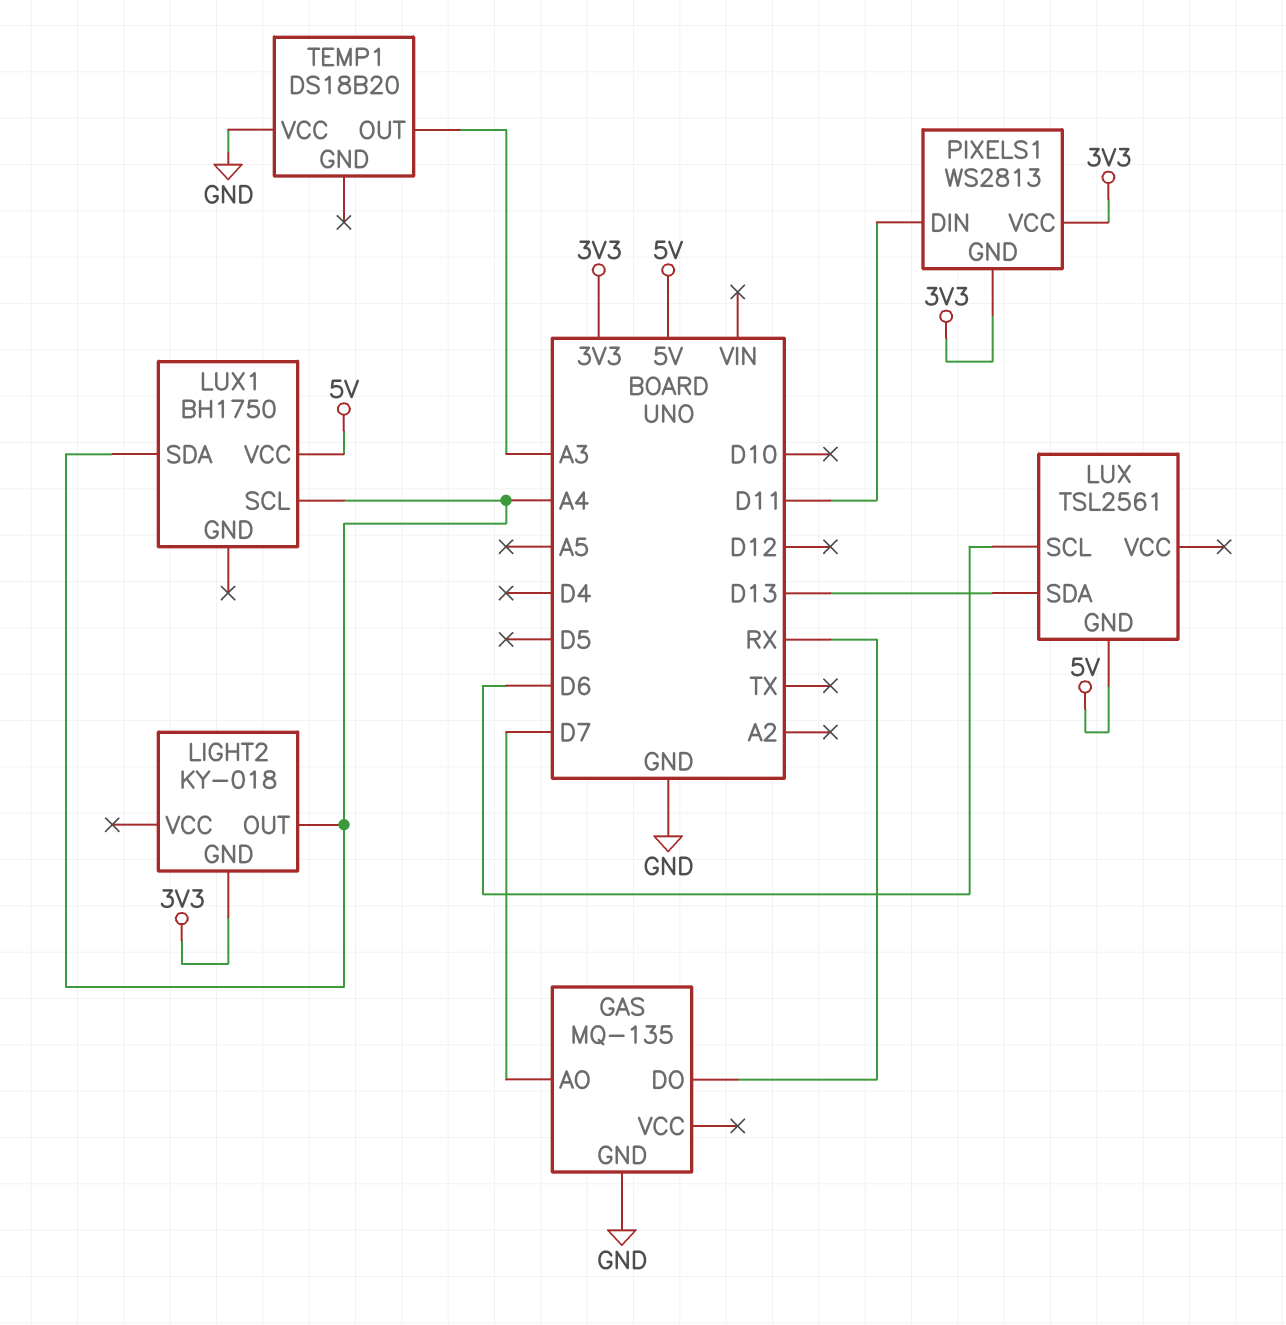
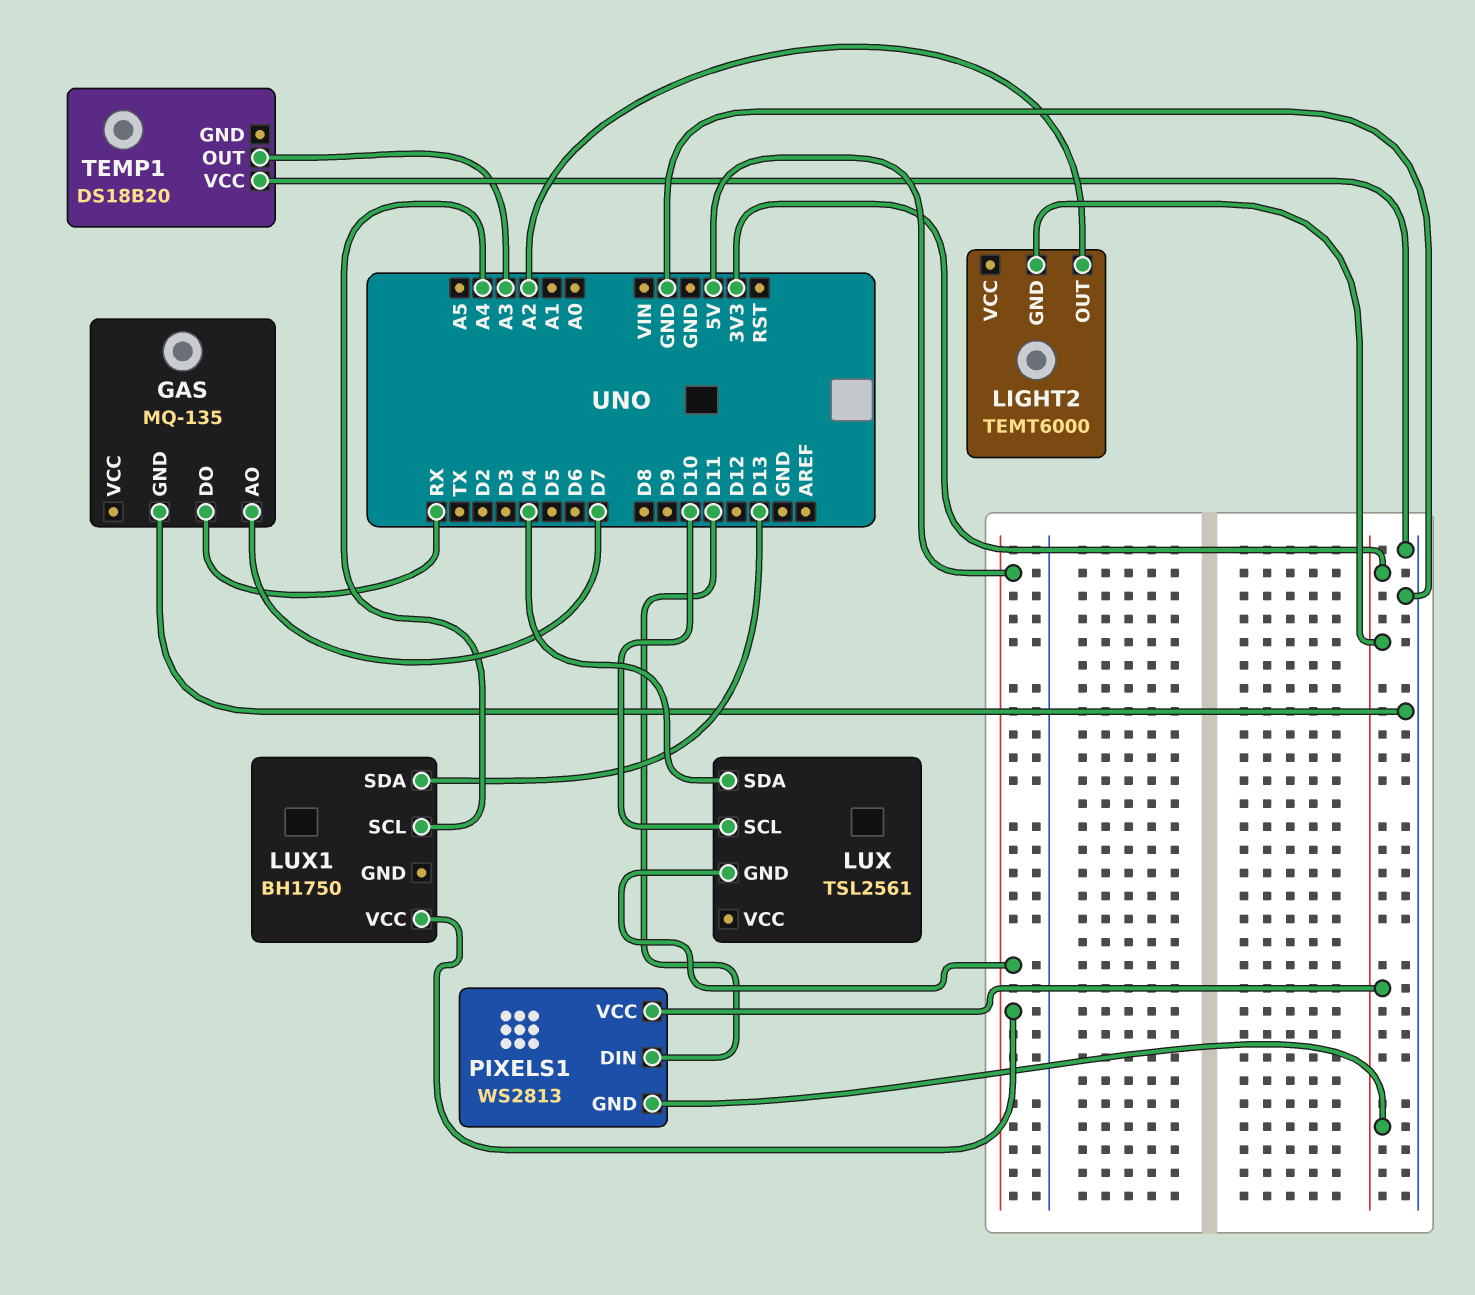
LIGHT2: KY-018 -> TEMT6000
LIGHT2 pin OUT: A4 -> A2
LUX pin SCL: D6 -> D10
LUX pin SDA: D13 -> D4
LUX1 pin SDA: A4 -> D13

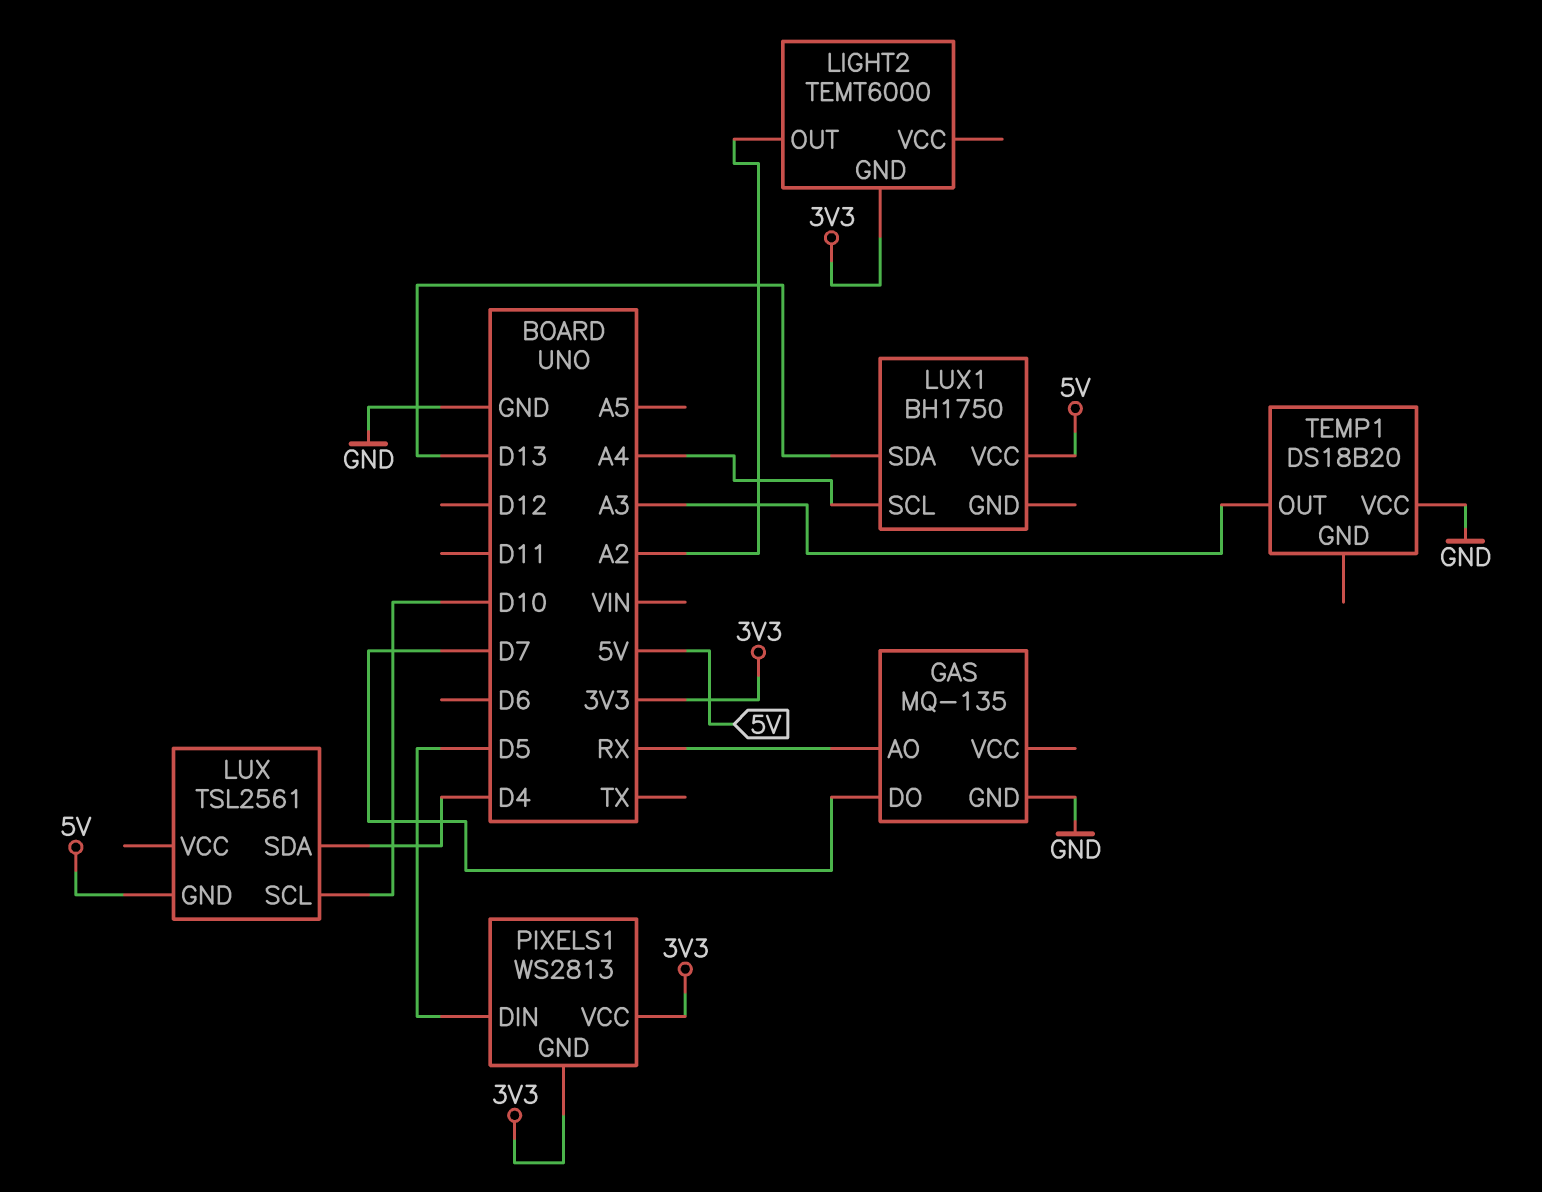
GAS pin AO: D7 -> RX
GAS pin DO: RX -> D7
PIXELS1 pin DIN: D11 -> D5

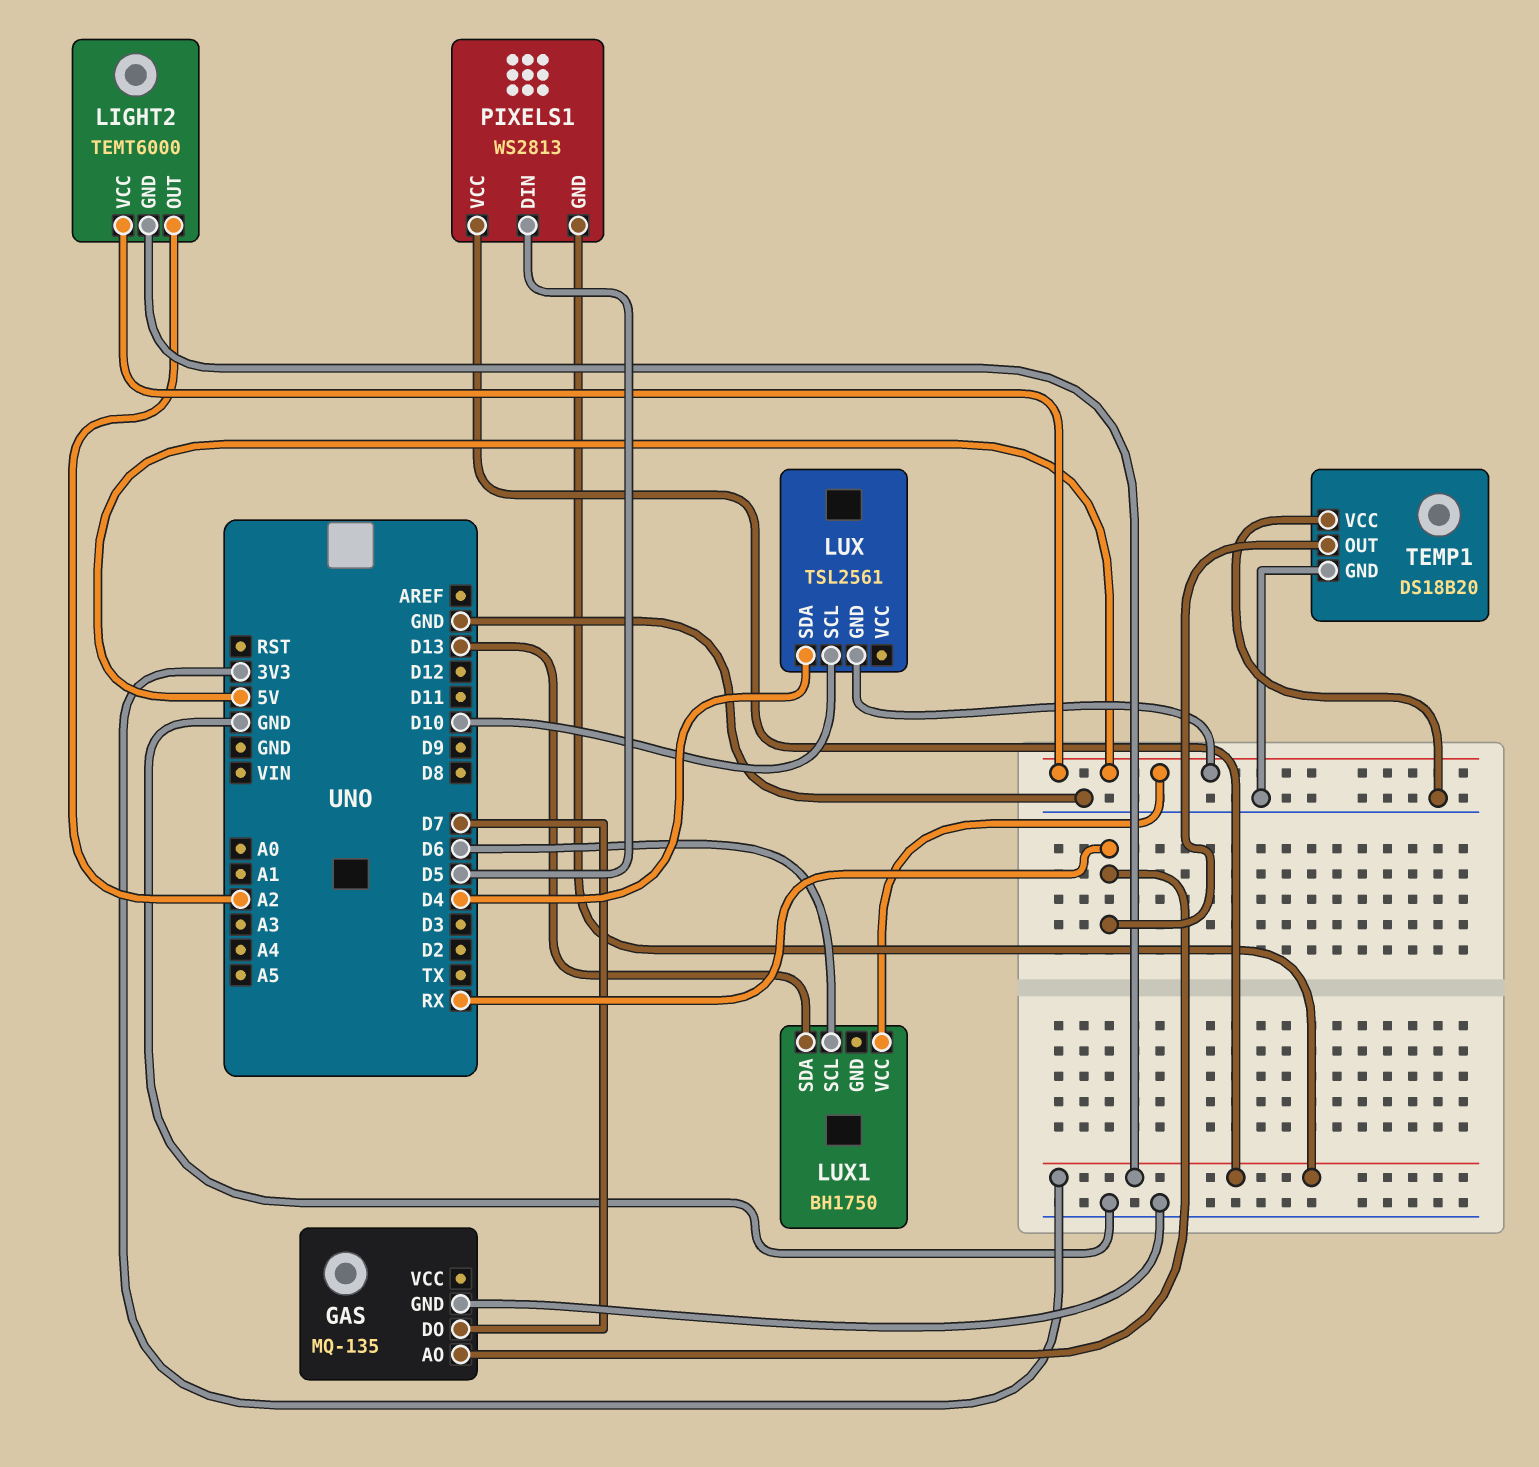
LIGHT2 pin VCC: none -> 5V
LUX1 pin SCL: A4 -> D6
TEMP1 pin GND: none -> GND
TEMP1 pin OUT: A3 -> RX

